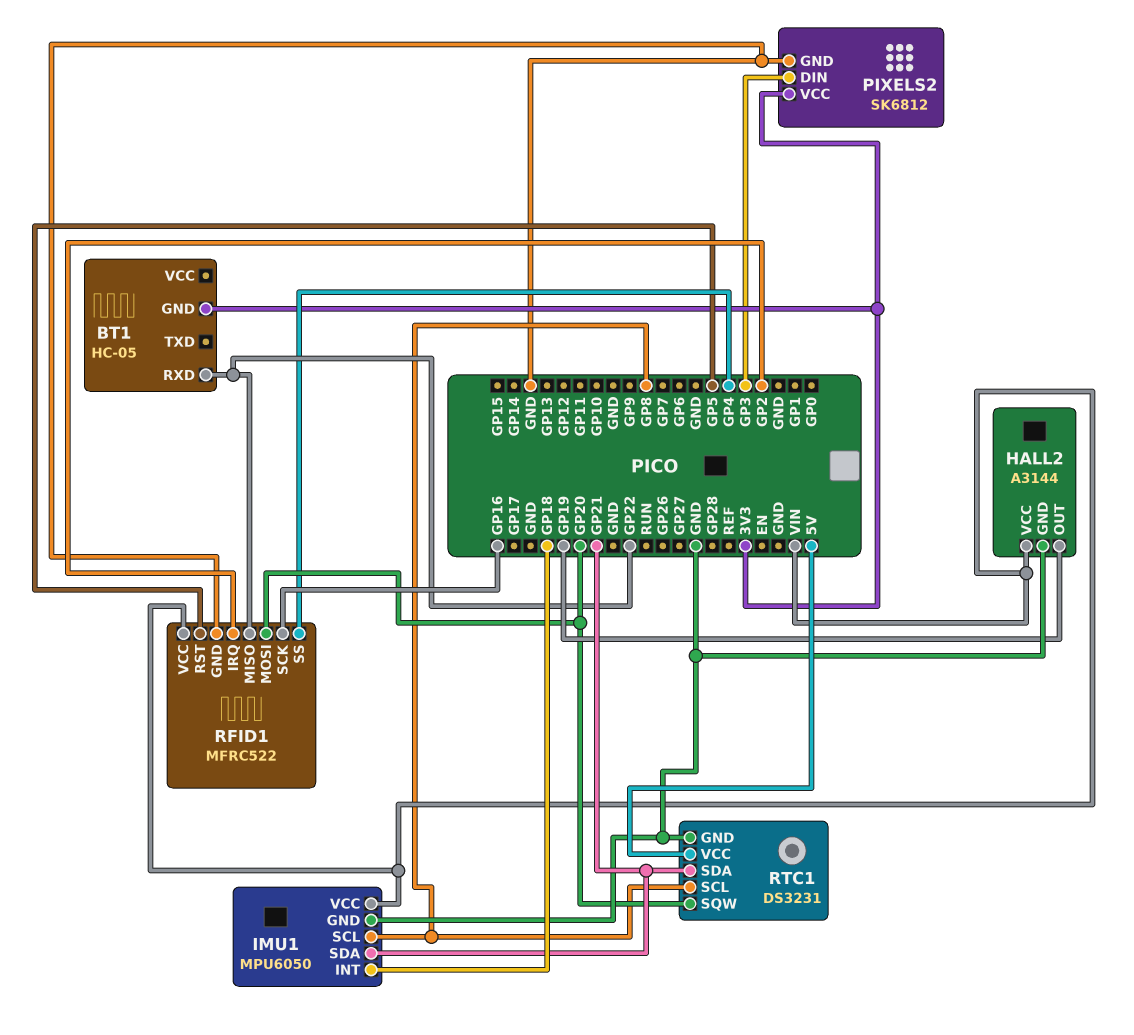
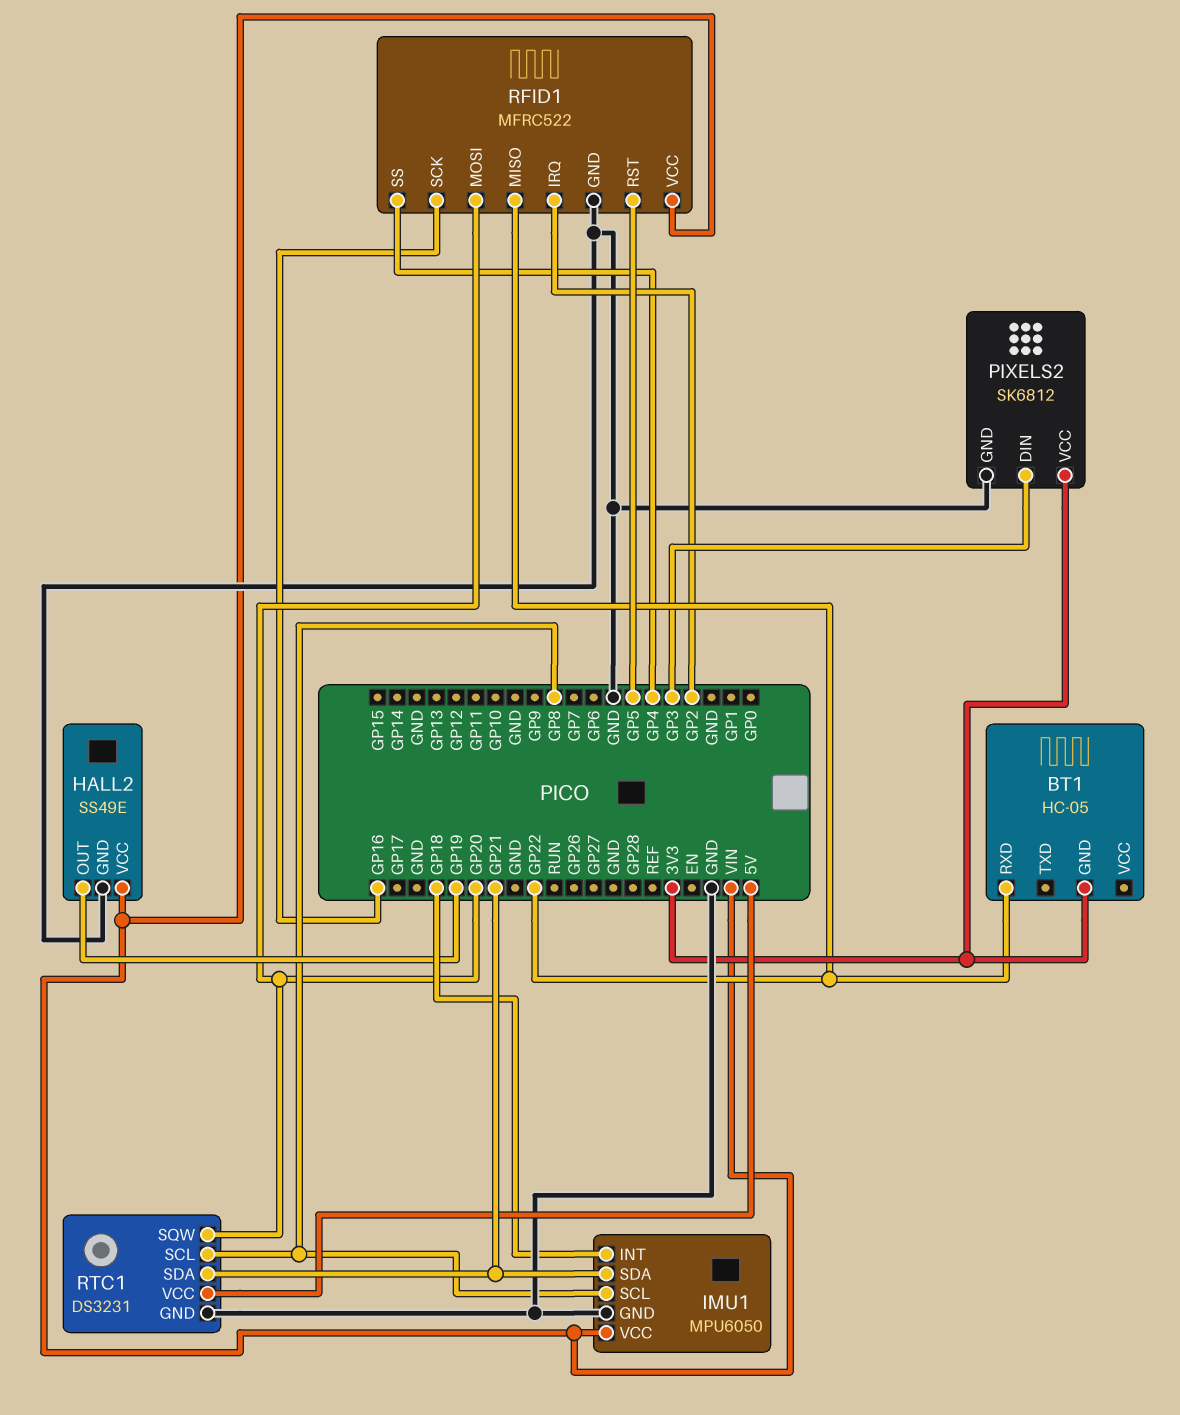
HALL2: A3144 -> SS49E

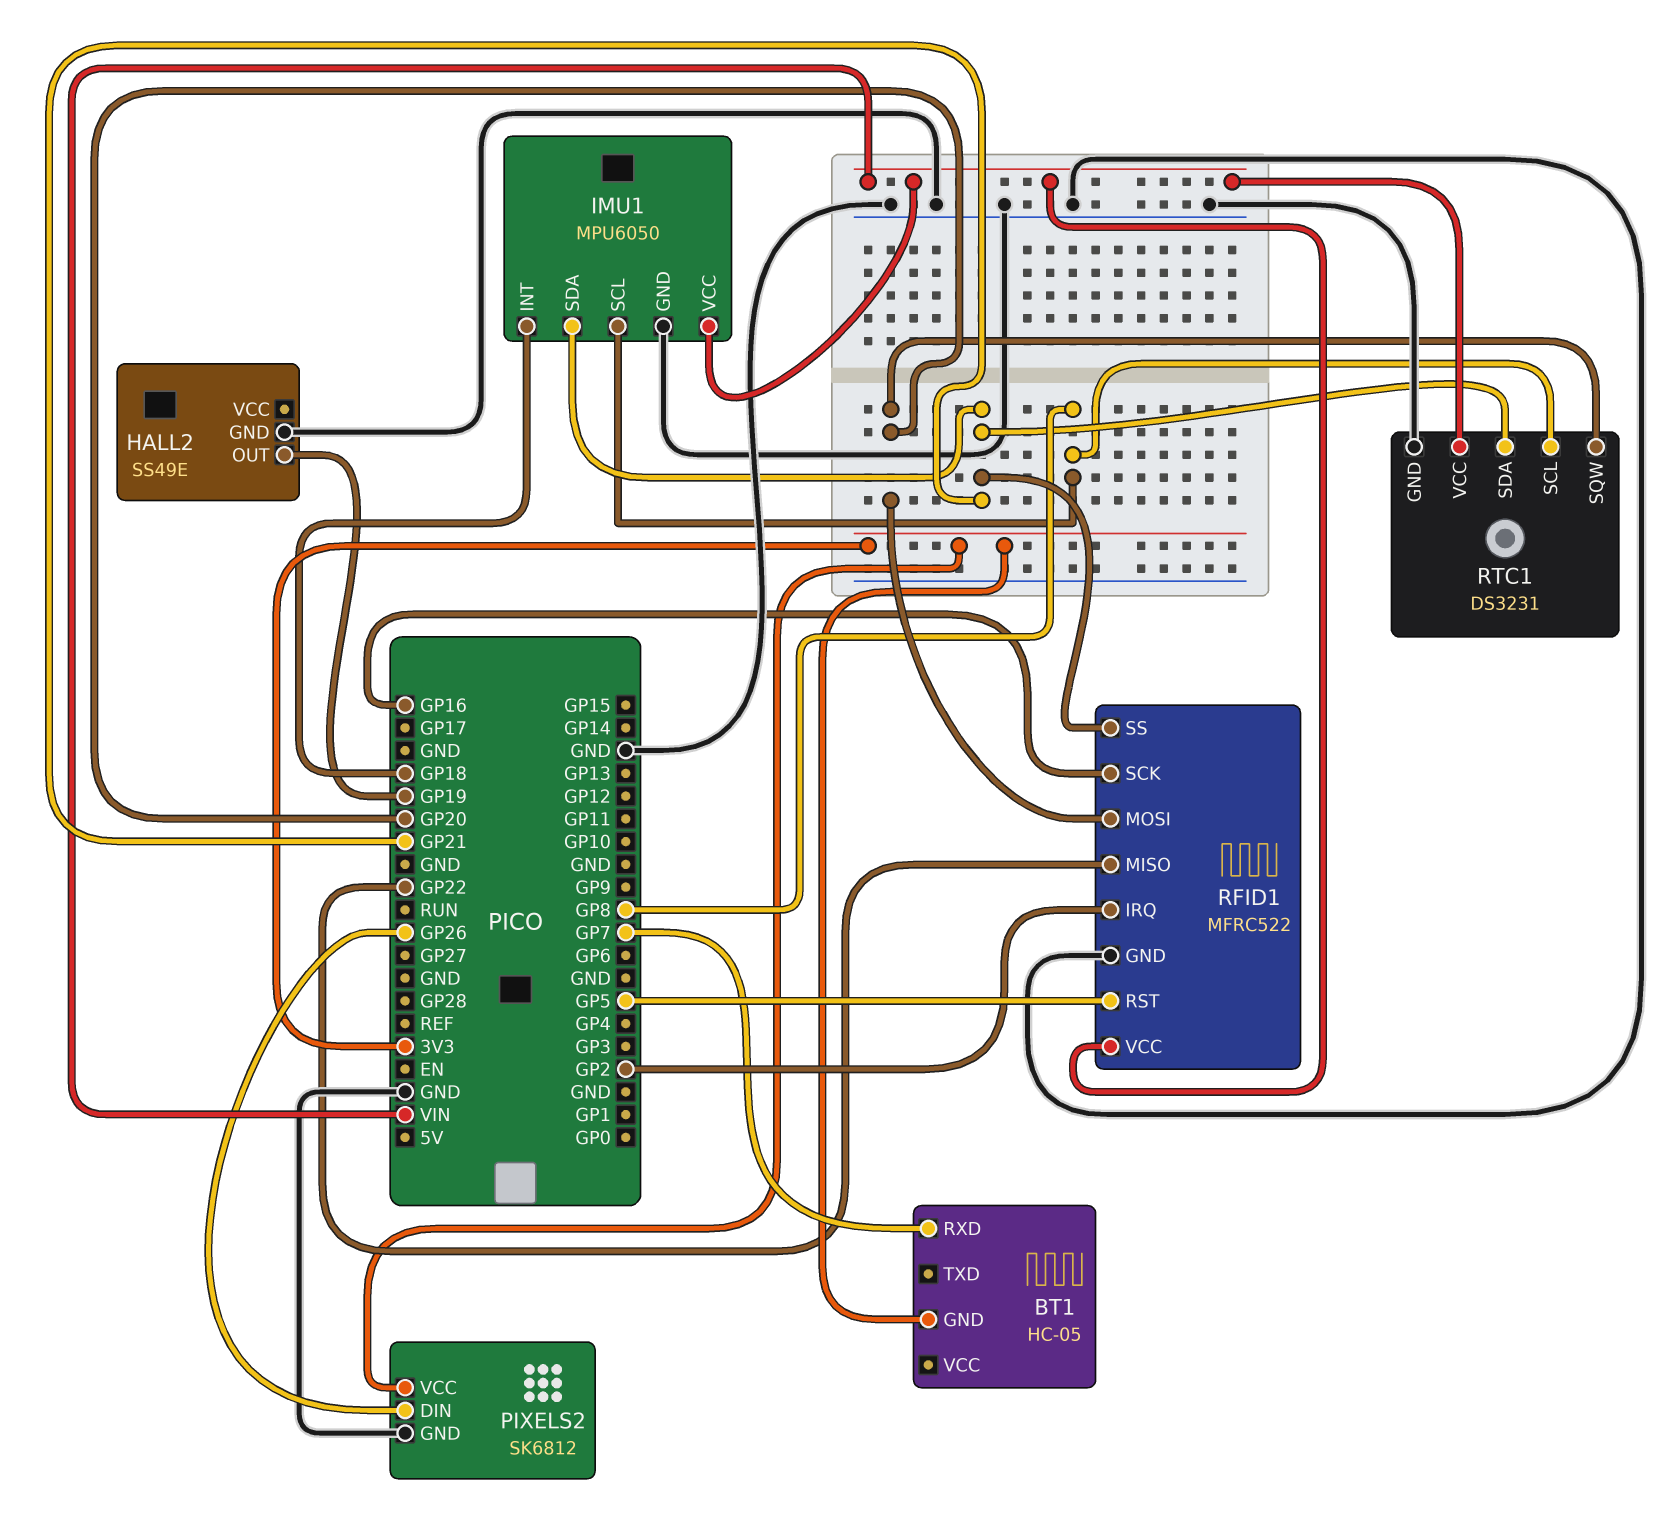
BT1 pin RXD: GP22 -> GP7
HALL2 pin VCC: VIN -> none
PIXELS2 pin DIN: GP3 -> GP26
RFID1 pin SS: GP4 -> GP21
RTC1 pin VCC: 5V -> VIN

